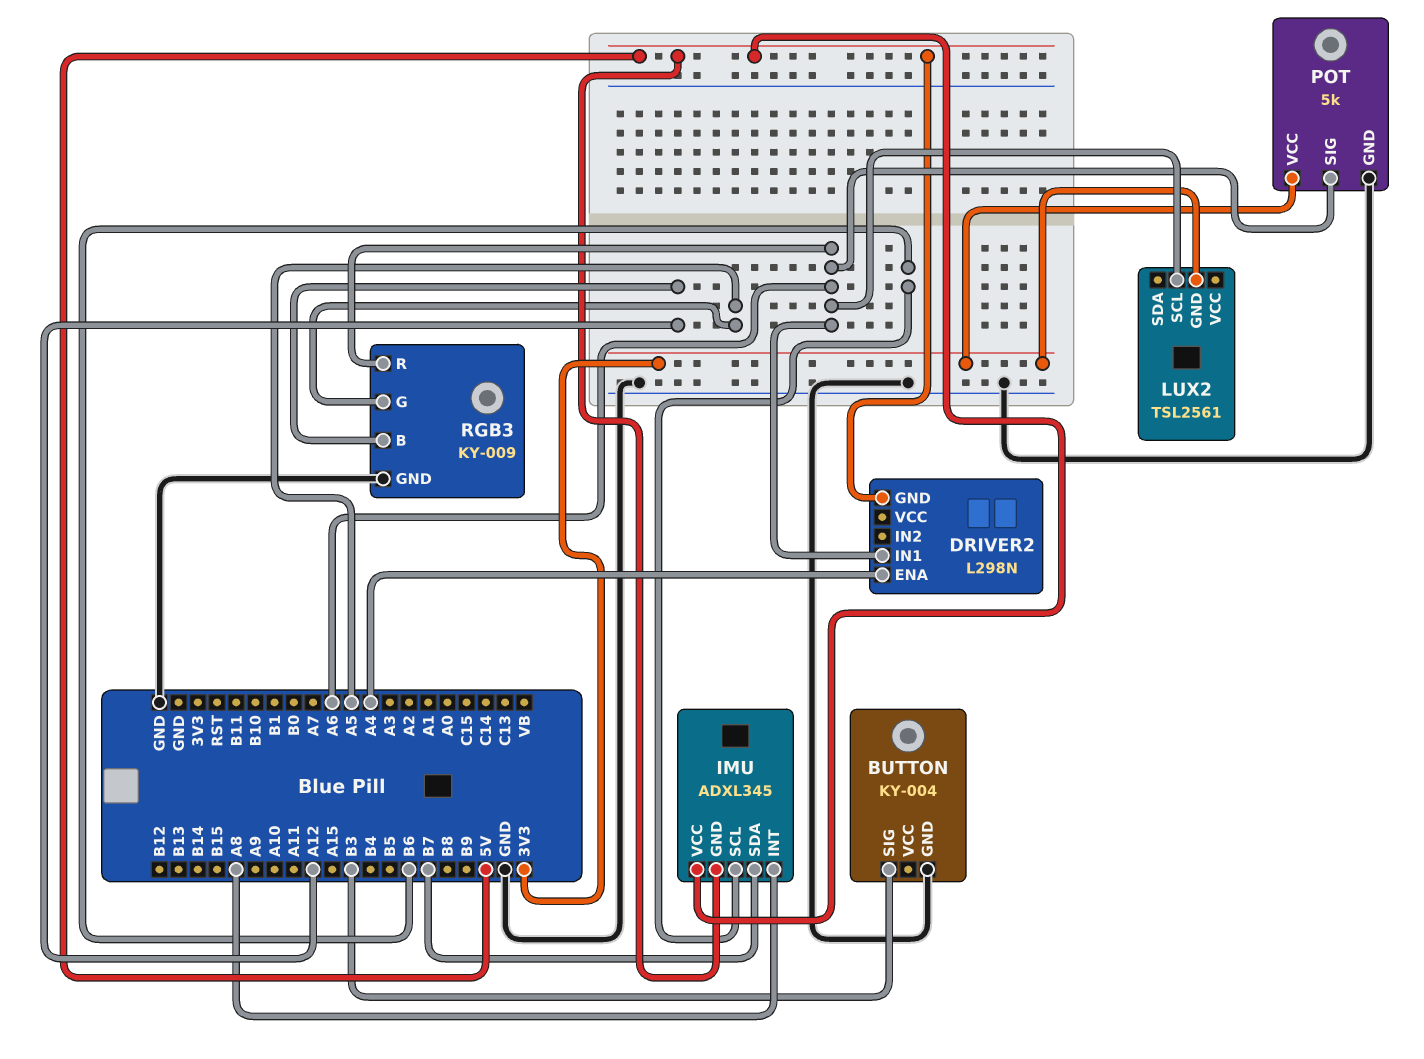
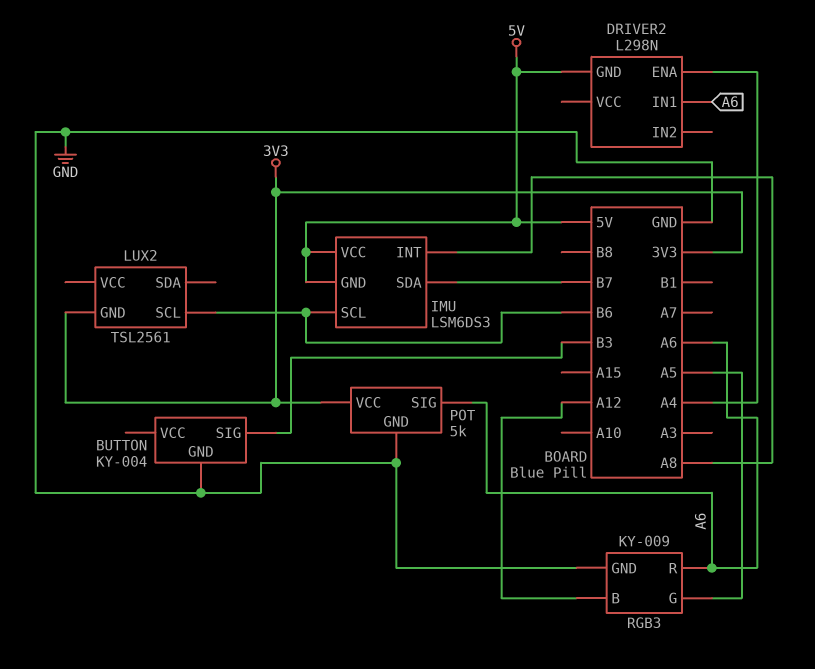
IMU: ADXL345 -> LSM6DS3
LUX2 pin SCL: A6 -> B6

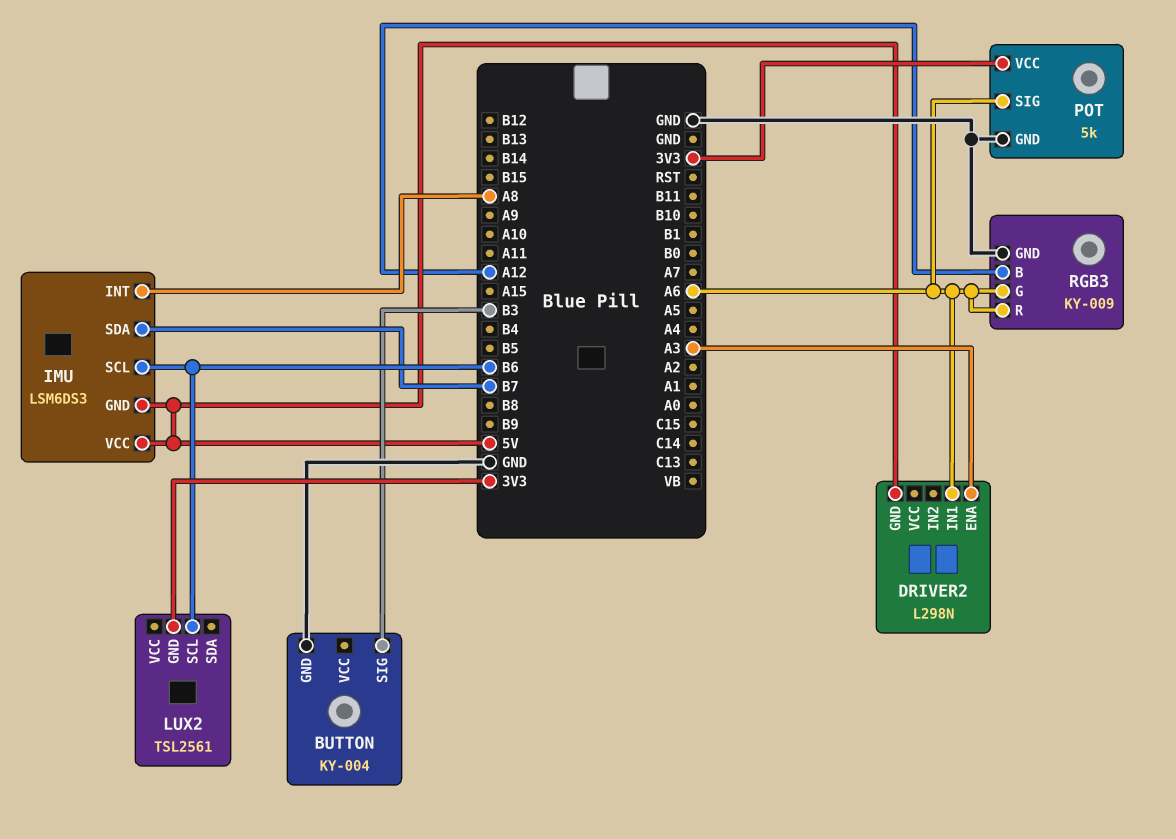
DRIVER2 pin ENA: A4 -> A3
RGB3 pin G: A5 -> A6

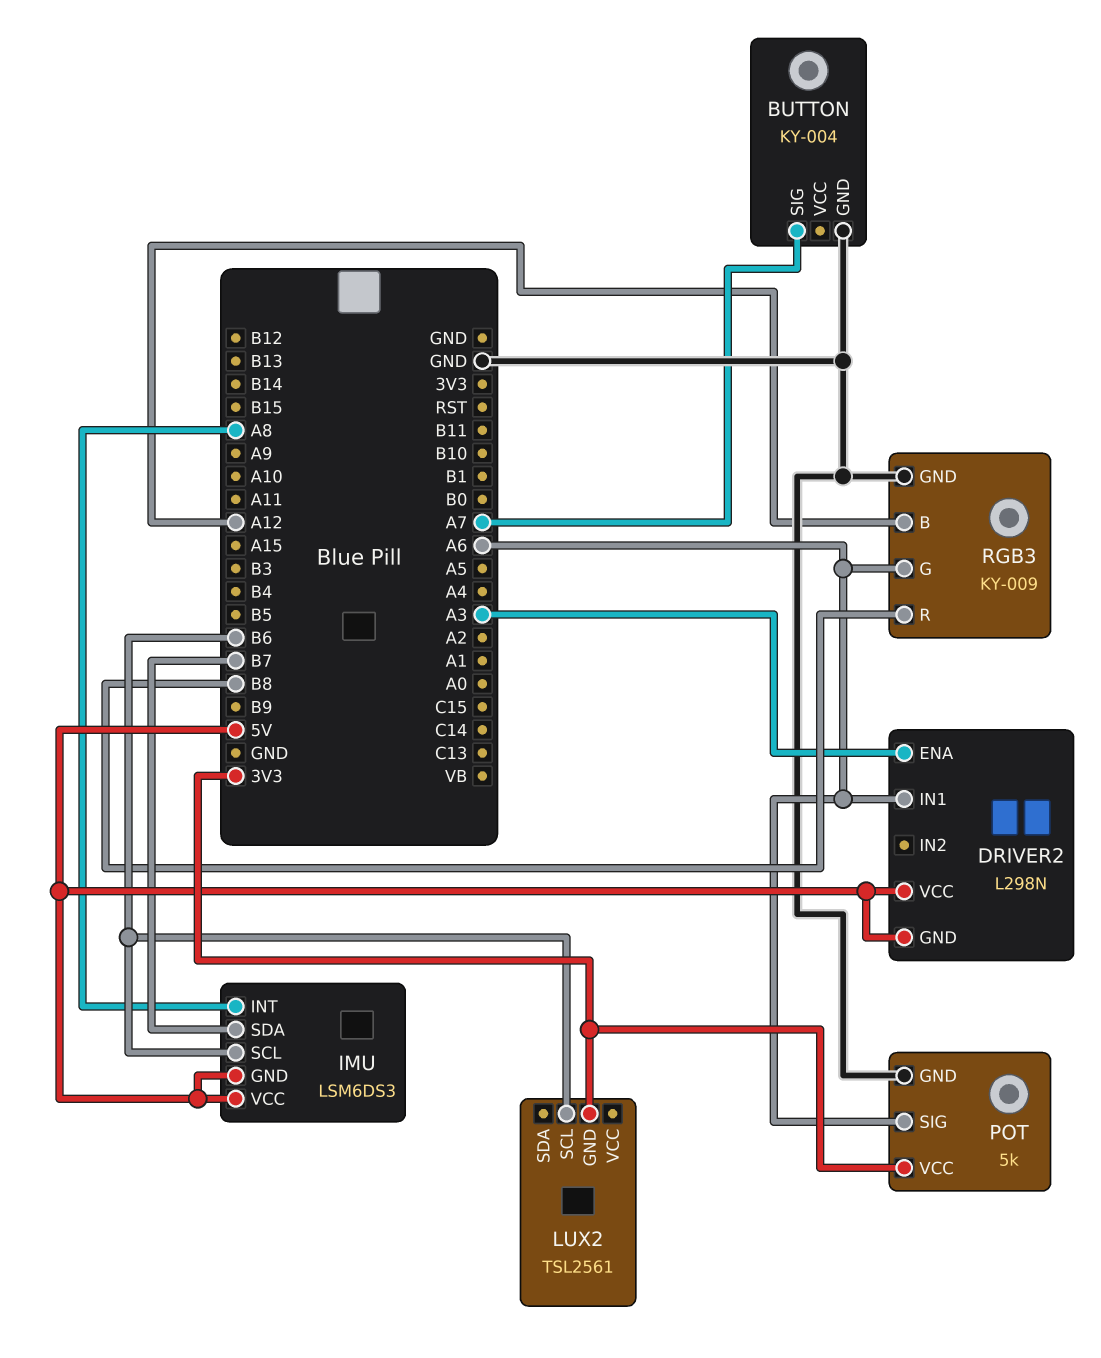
BUTTON pin SIG: B3 -> A7
DRIVER2 pin VCC: none -> 5V
RGB3 pin R: A6 -> B8

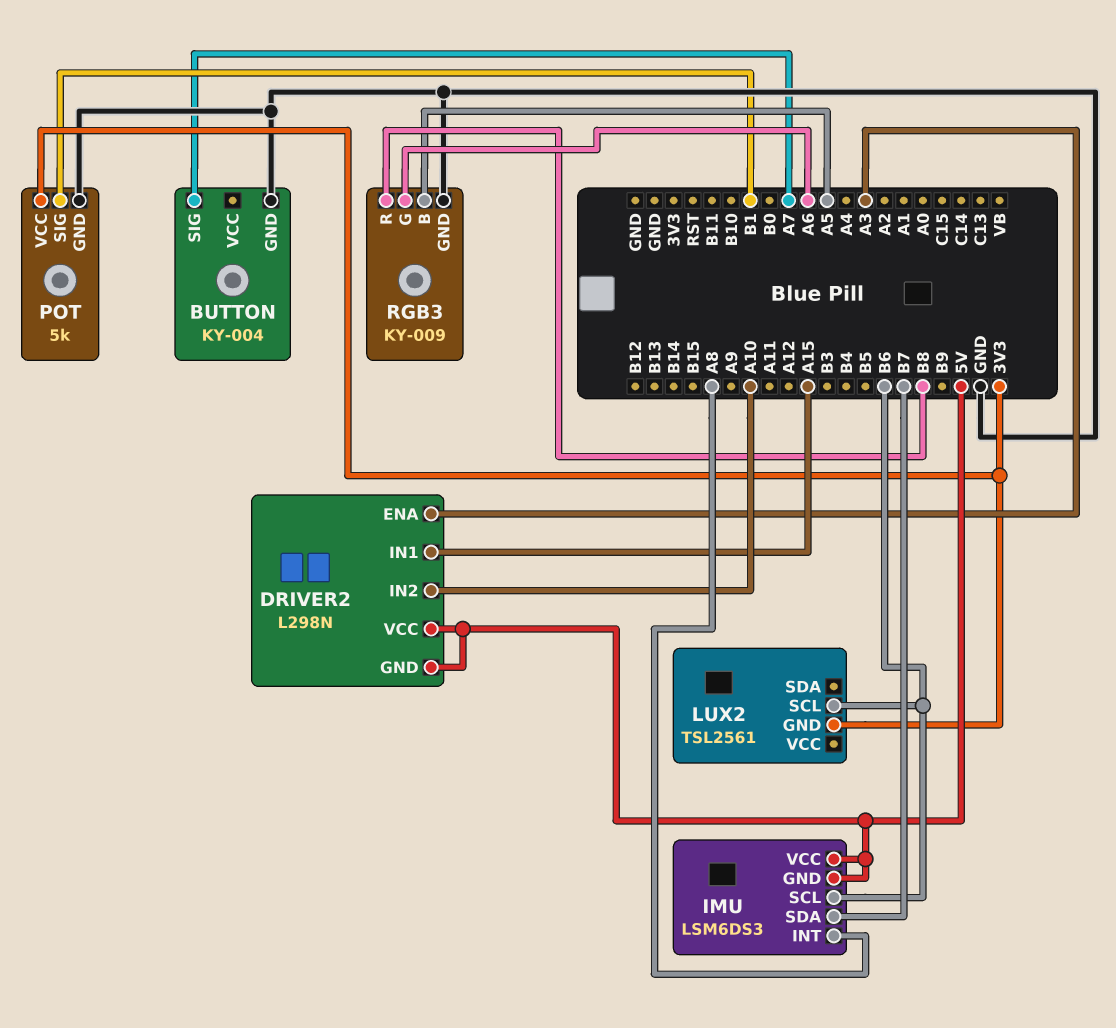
DRIVER2 pin IN1: A6 -> A15
DRIVER2 pin IN2: none -> A10
POT pin SIG: A6 -> B1
RGB3 pin B: A12 -> A5

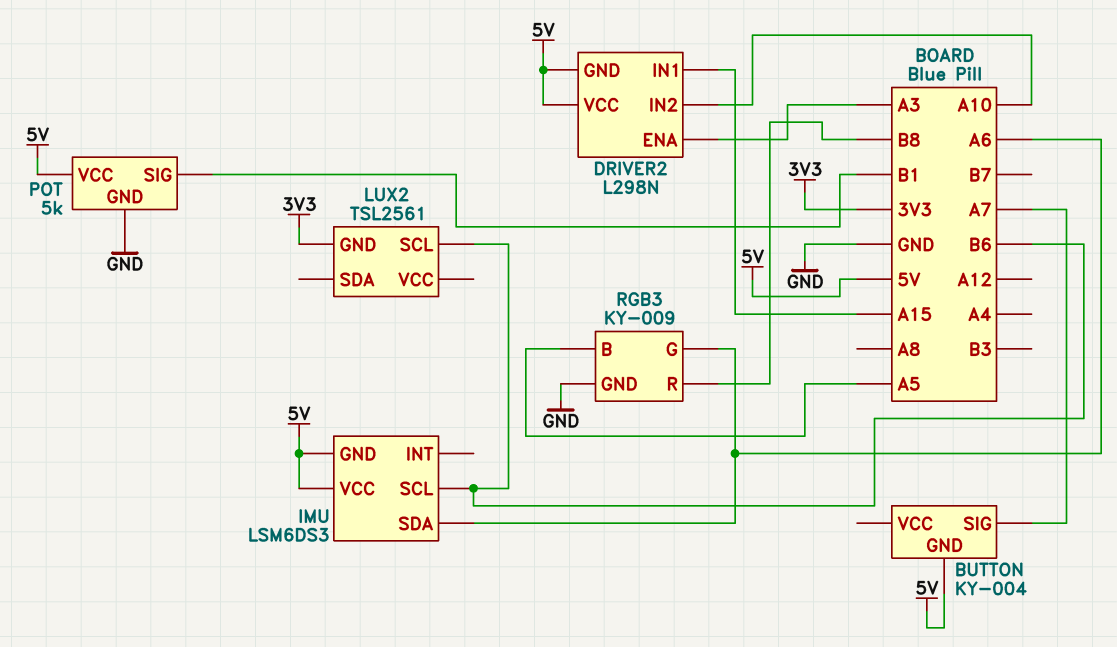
BUTTON pin GND: GND -> 5V
IMU pin INT: A8 -> none
IMU pin SDA: B7 -> A6
POT pin VCC: 3V3 -> 5V

